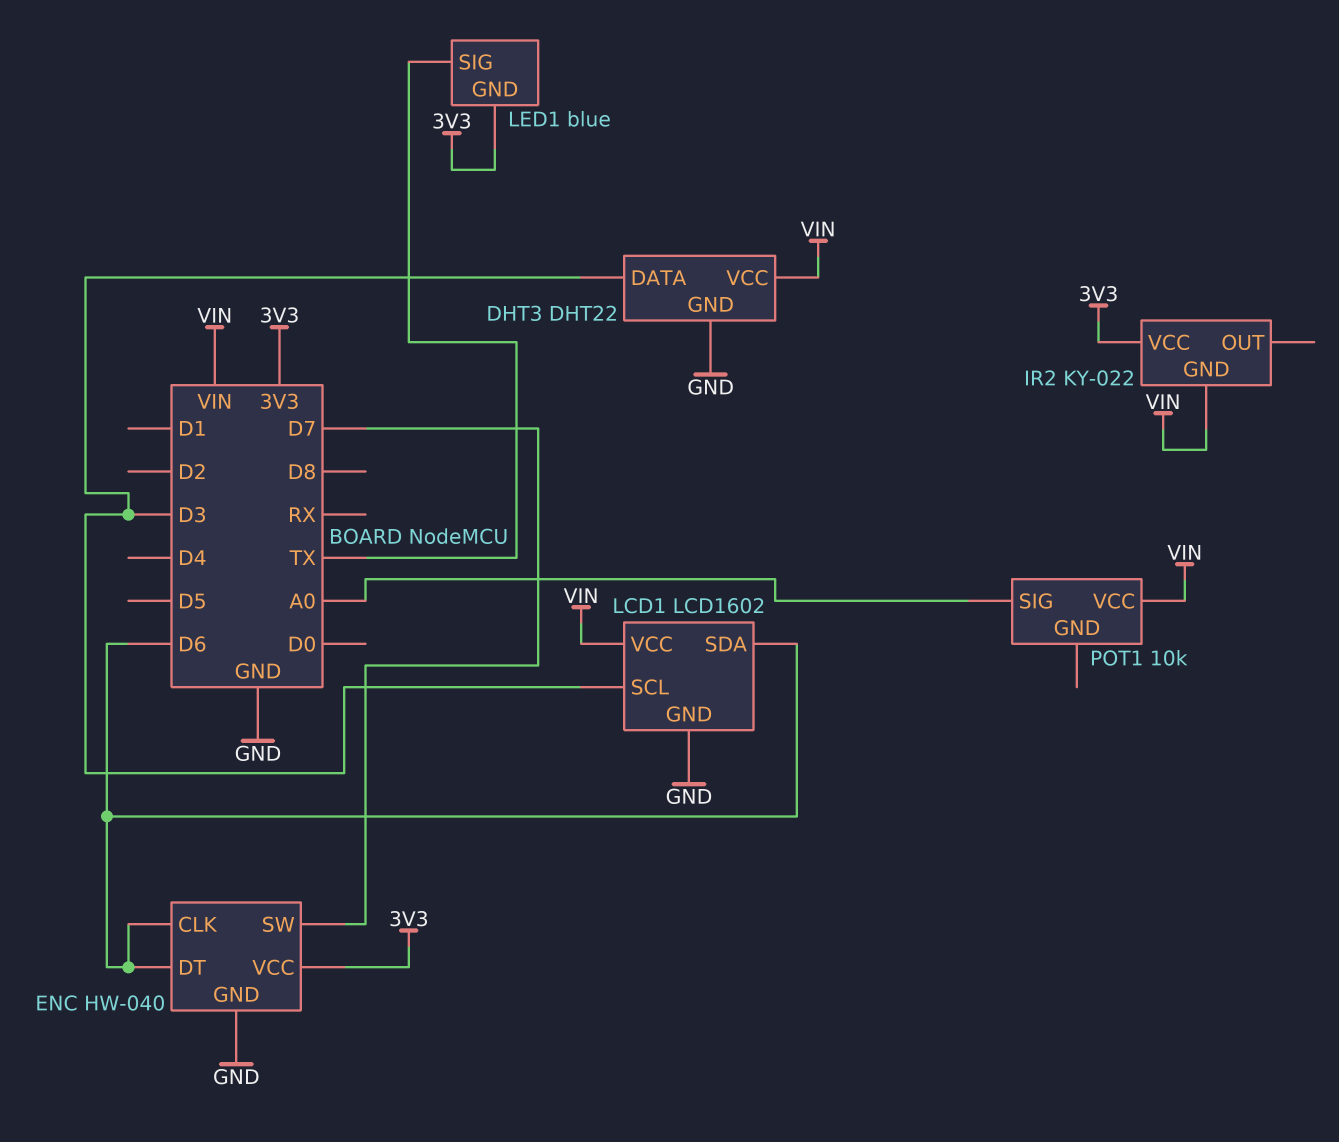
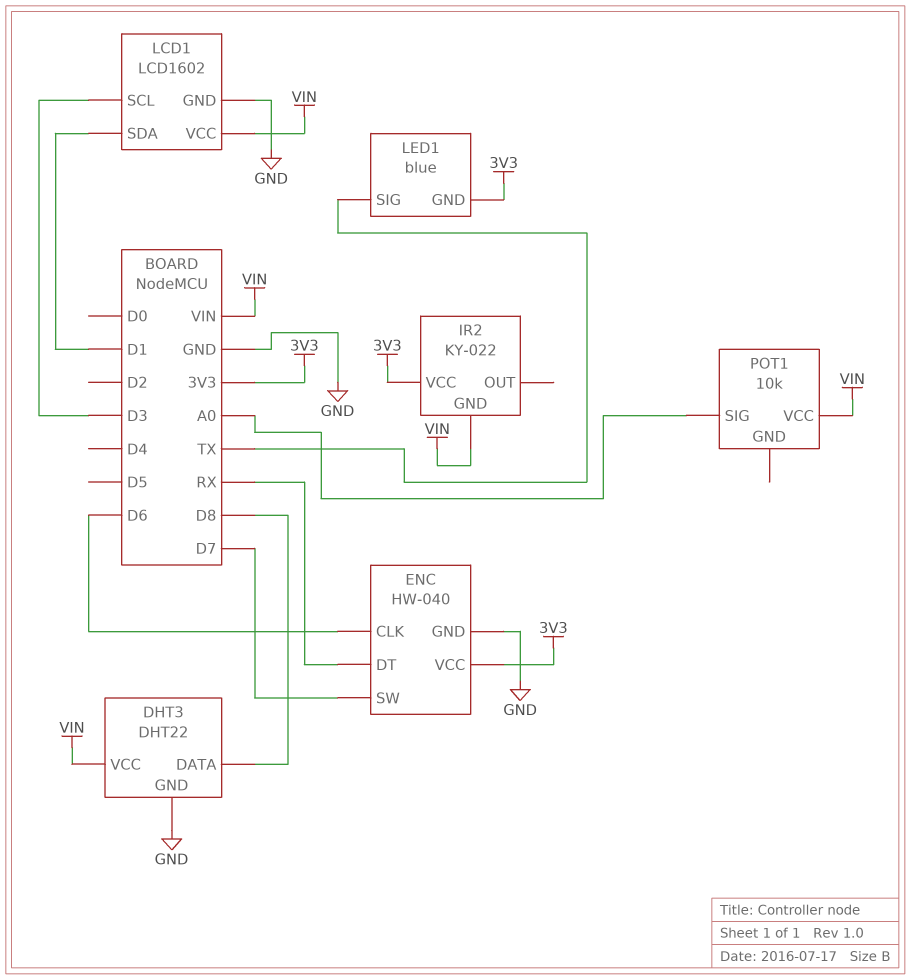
DHT3 pin DATA: D3 -> D8
ENC pin DT: D6 -> RX
LCD1 pin SDA: D6 -> D1

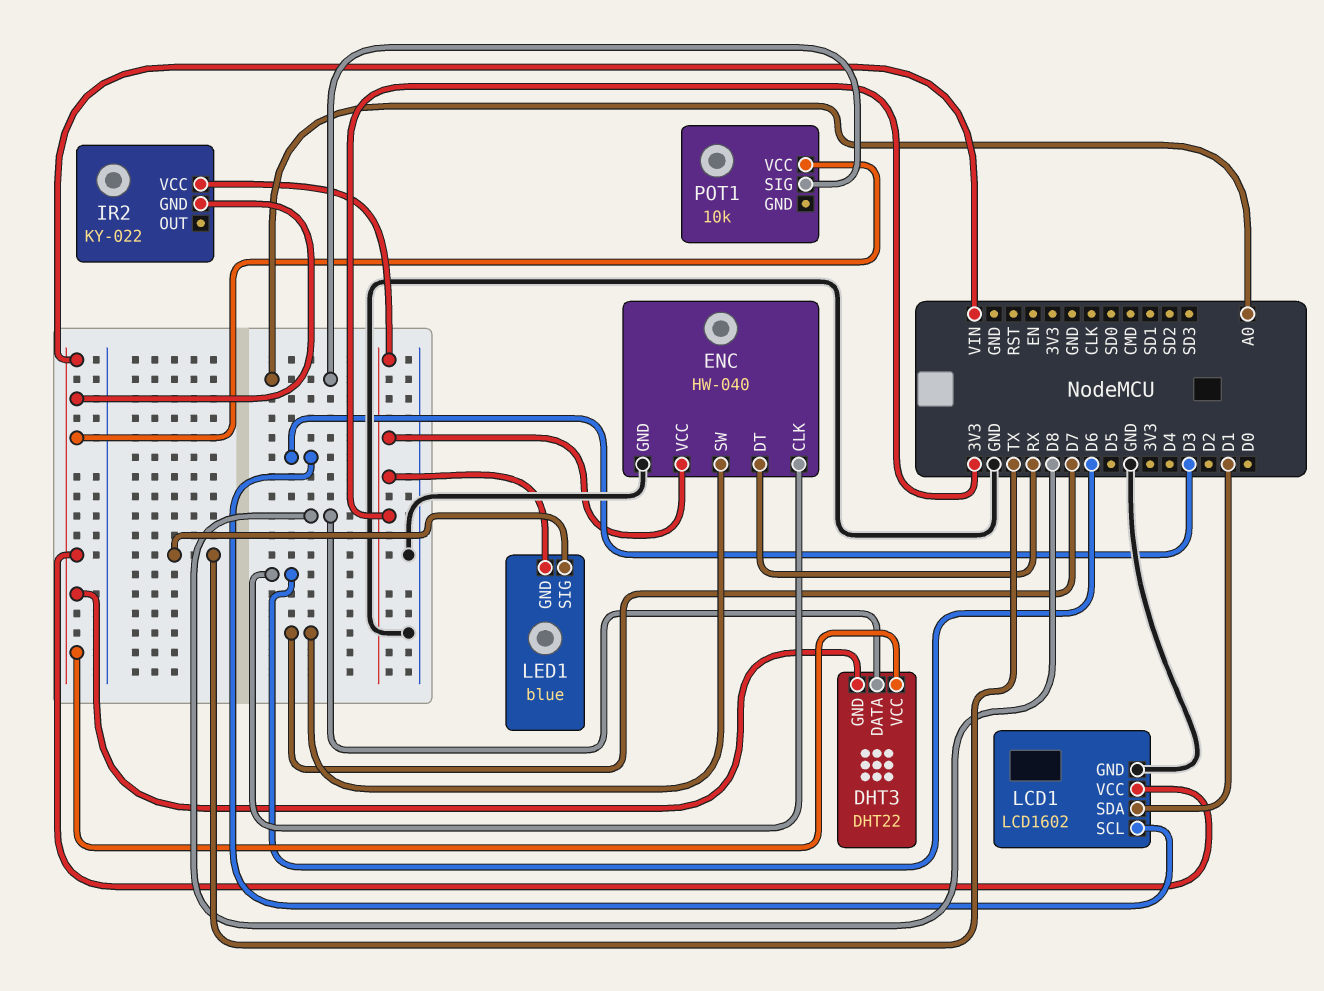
DHT3 pin GND: GND -> VIN

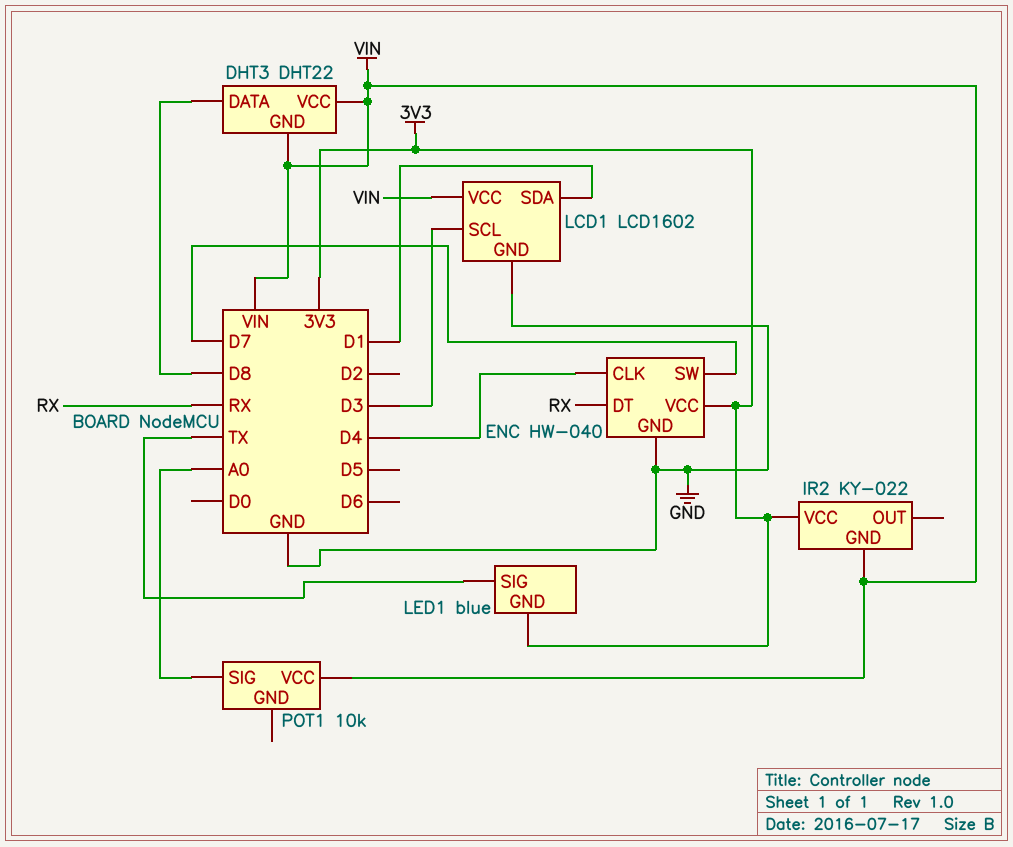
ENC pin CLK: D6 -> D4

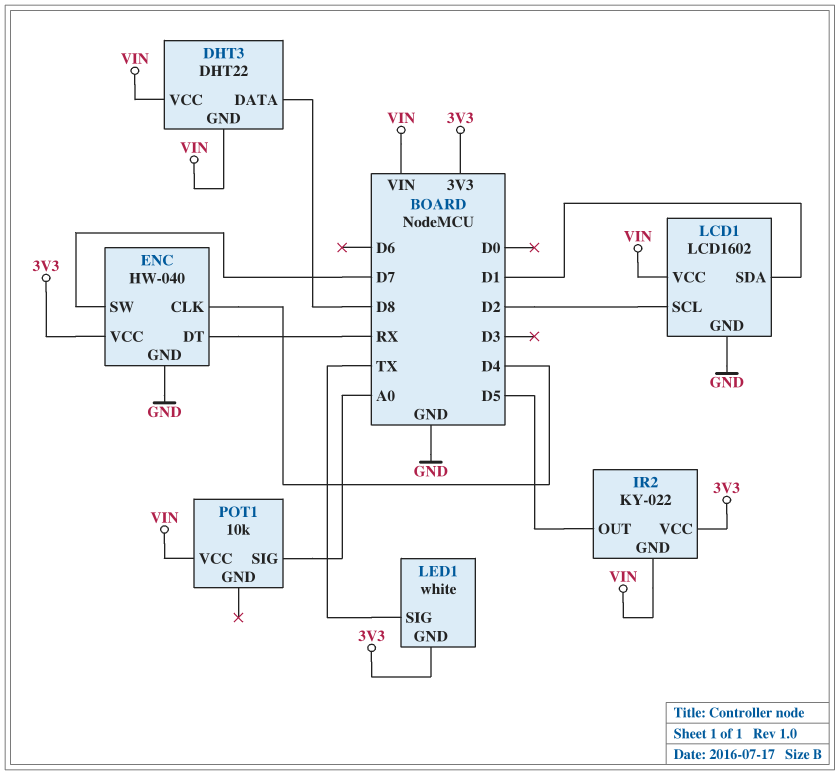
IR2 pin OUT: none -> D5
LCD1 pin SCL: D3 -> D2
LED1: blue -> white

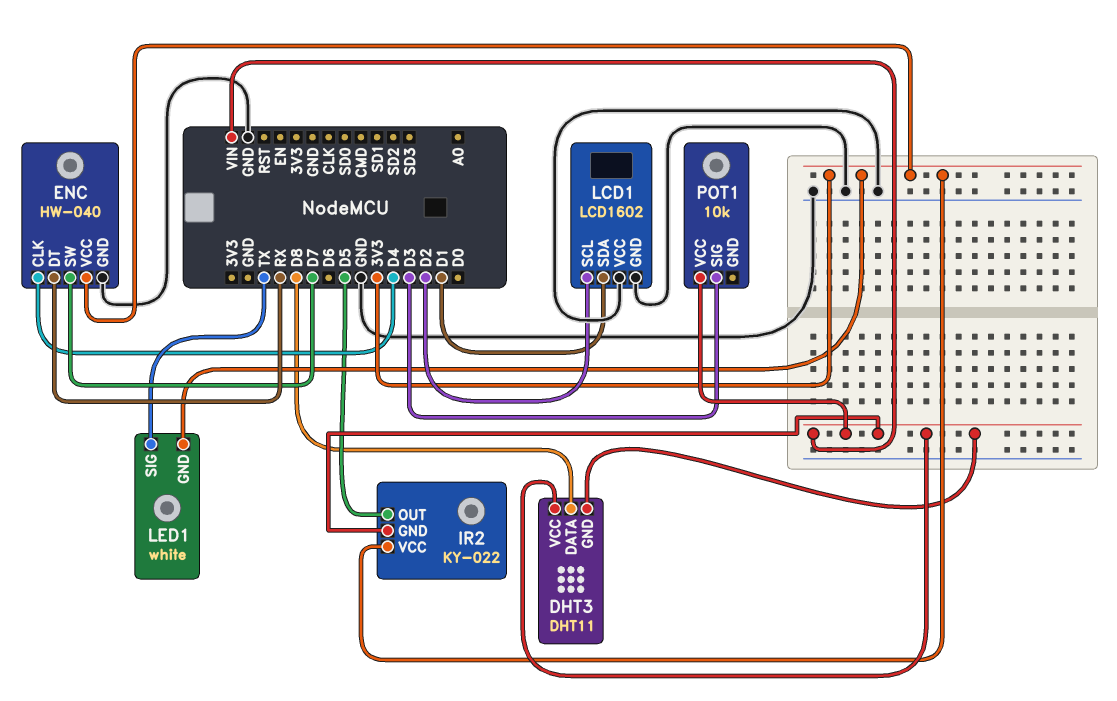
DHT3: DHT22 -> DHT11
LCD1 pin VCC: VIN -> GND
POT1 pin SIG: A0 -> D3

